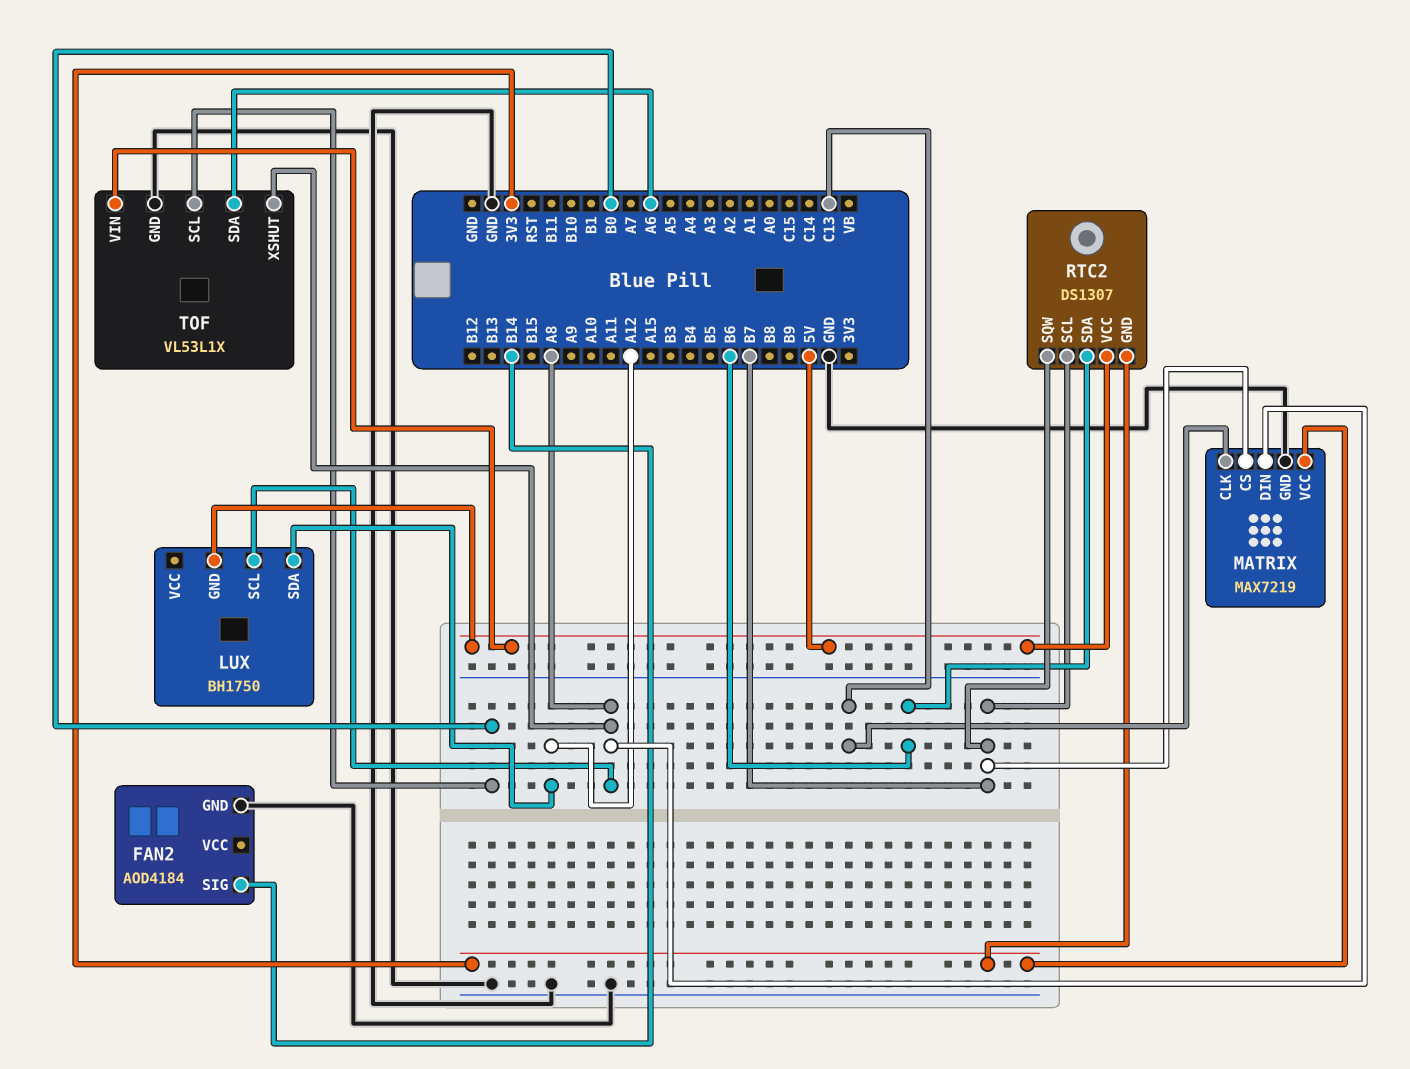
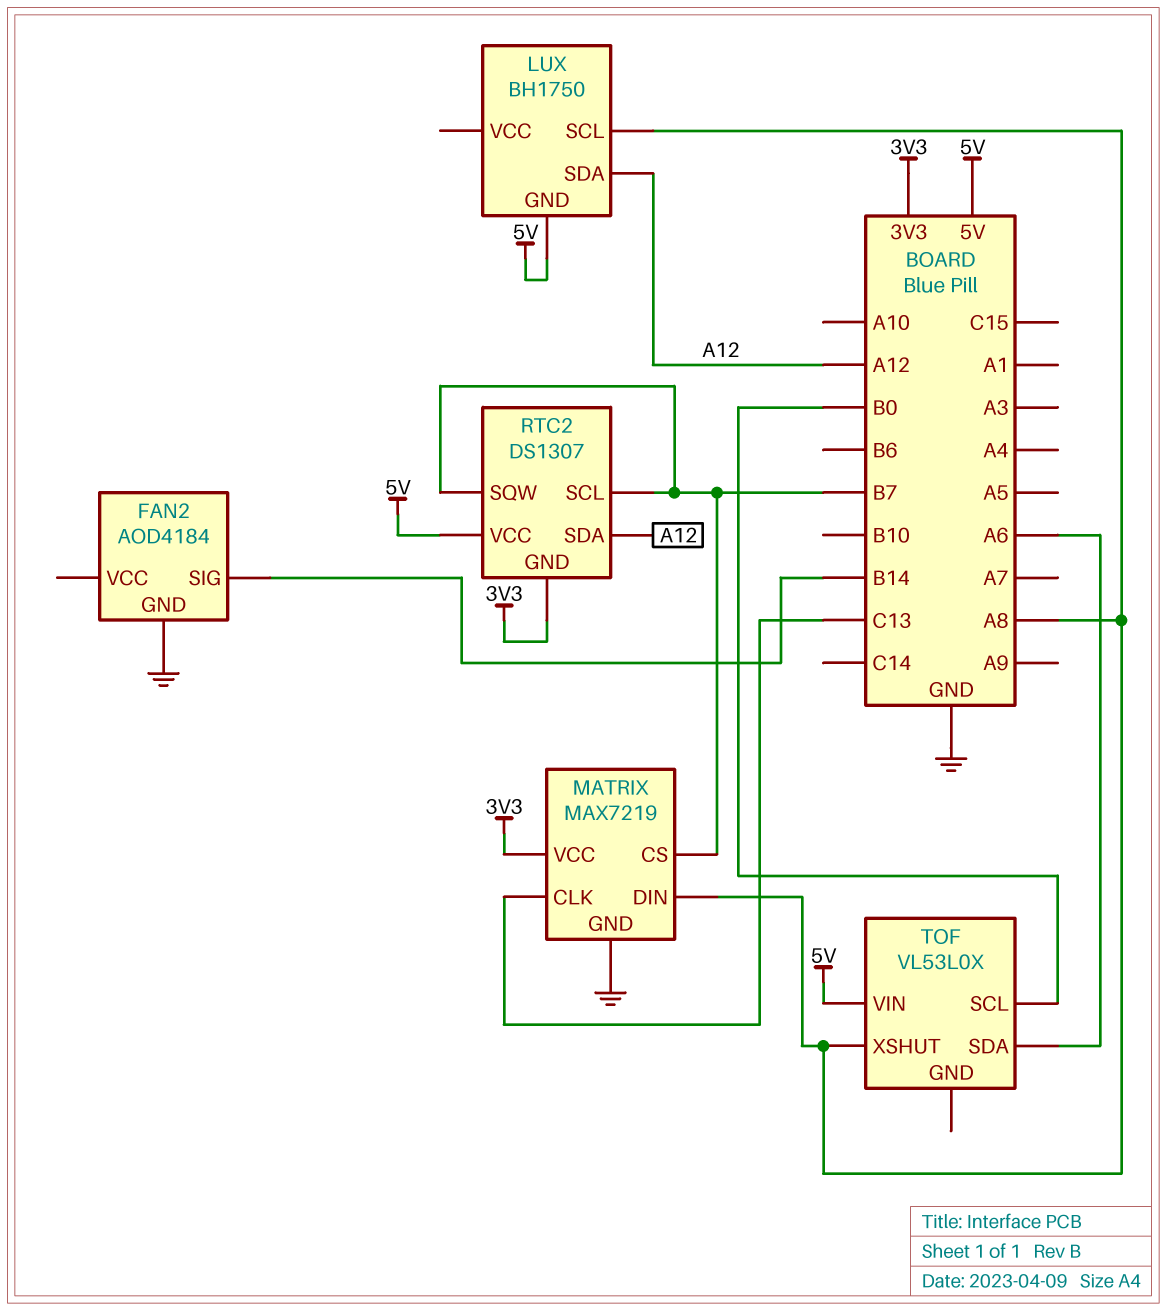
RTC2 pin SDA: B6 -> A12
TOF: VL53L1X -> VL53L0X
TOF pin GND: GND -> none

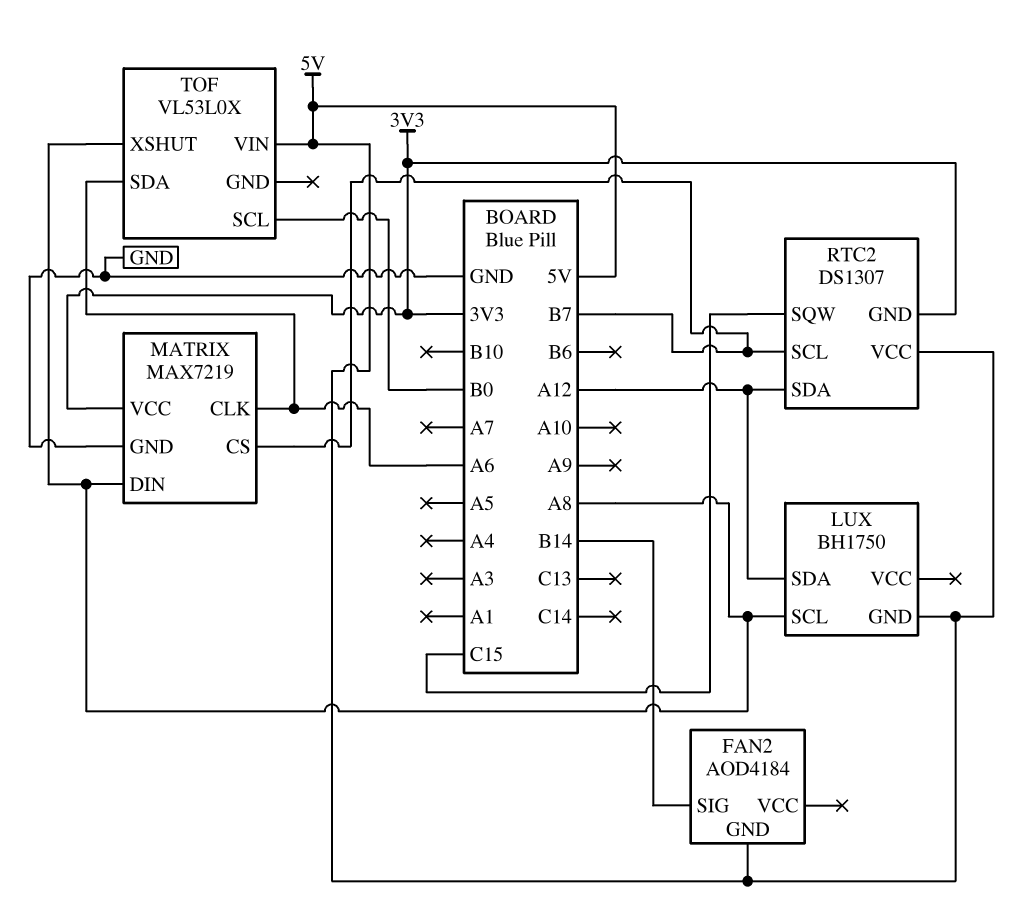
FAN2 pin GND: GND -> 5V
MATRIX pin CLK: C13 -> A6
RTC2 pin SQW: B7 -> C15

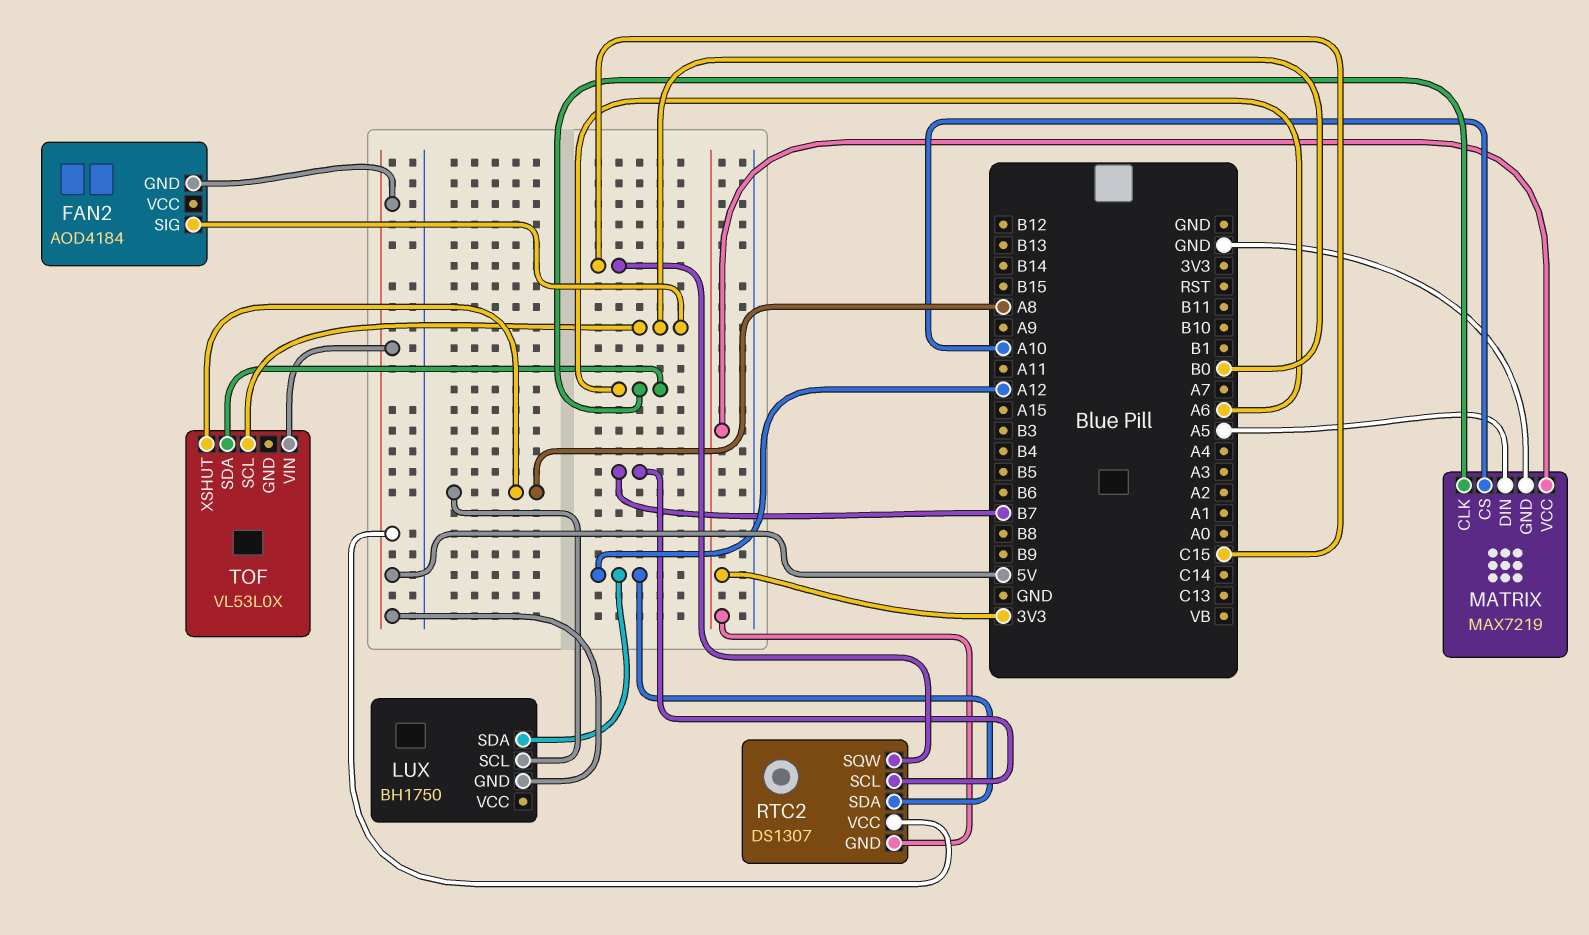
FAN2 pin SIG: B14 -> B0
MATRIX pin CS: B7 -> A10
MATRIX pin DIN: A8 -> A5

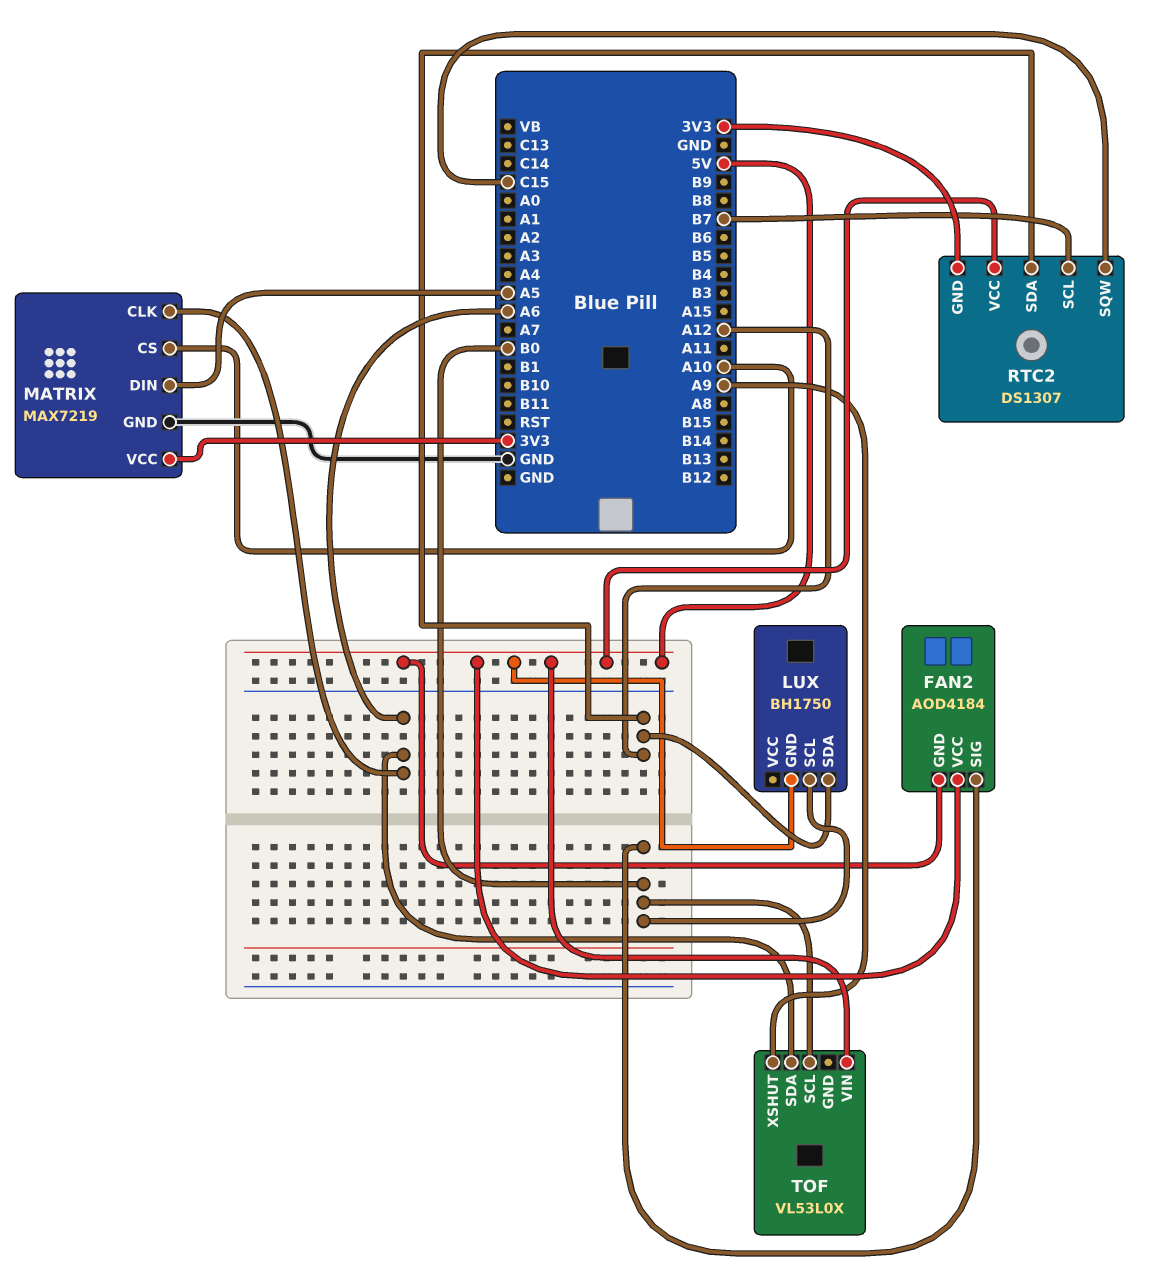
FAN2 pin VCC: none -> 5V
LUX pin SCL: A8 -> B0
TOF pin XSHUT: A8 -> A9

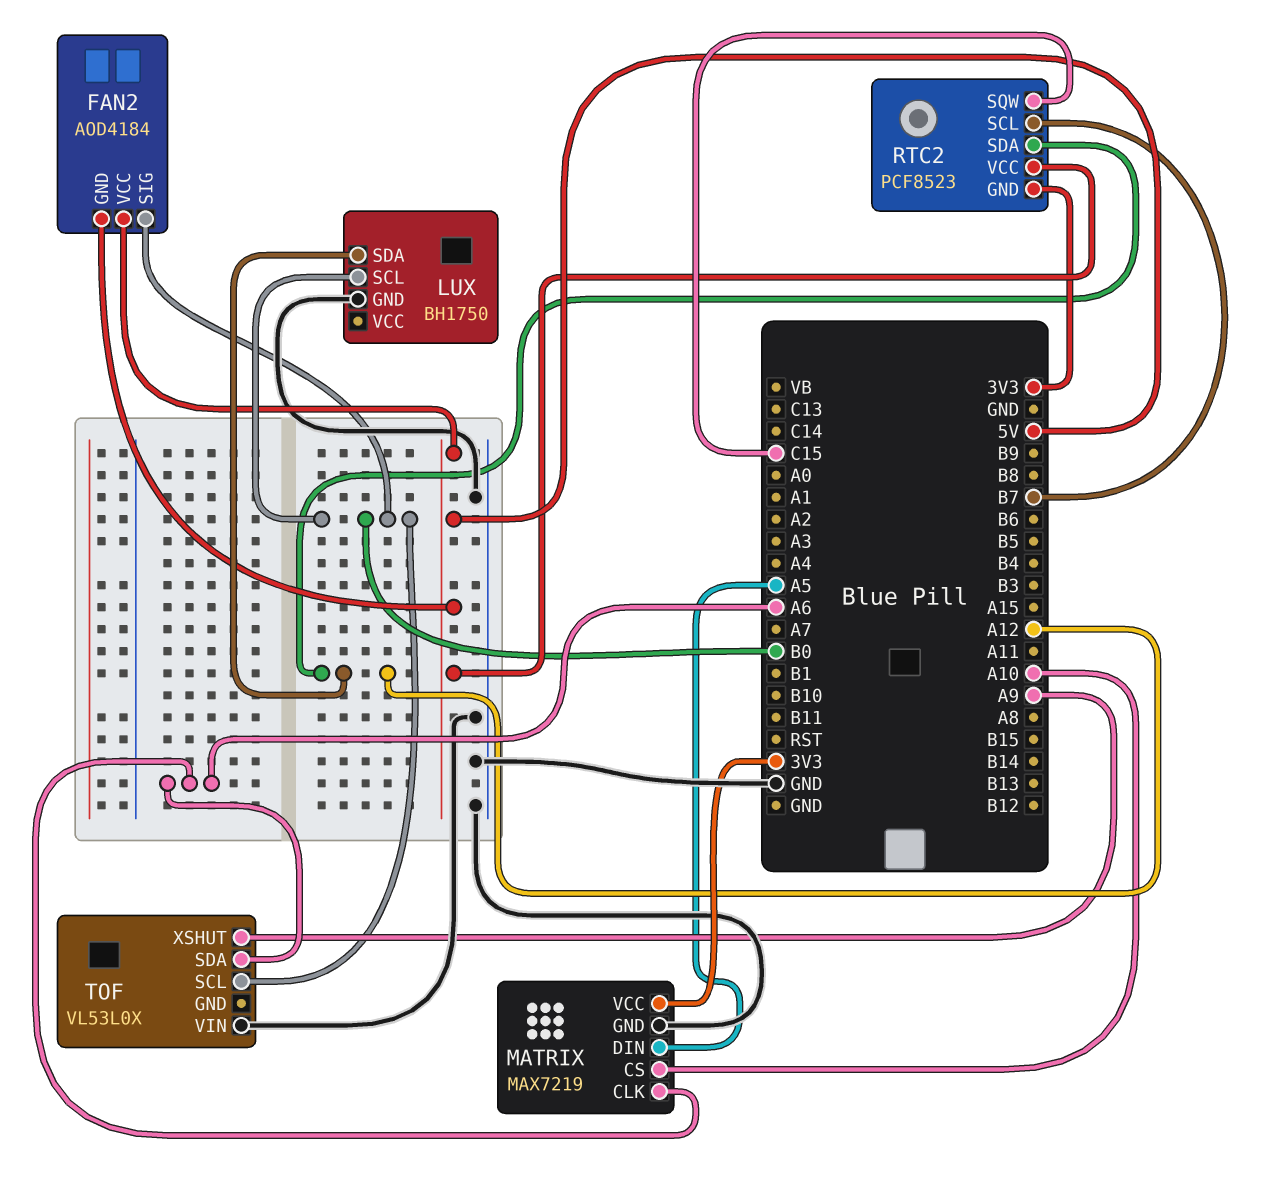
LUX pin GND: 5V -> GND
RTC2: DS1307 -> PCF8523
TOF pin VIN: 5V -> GND

